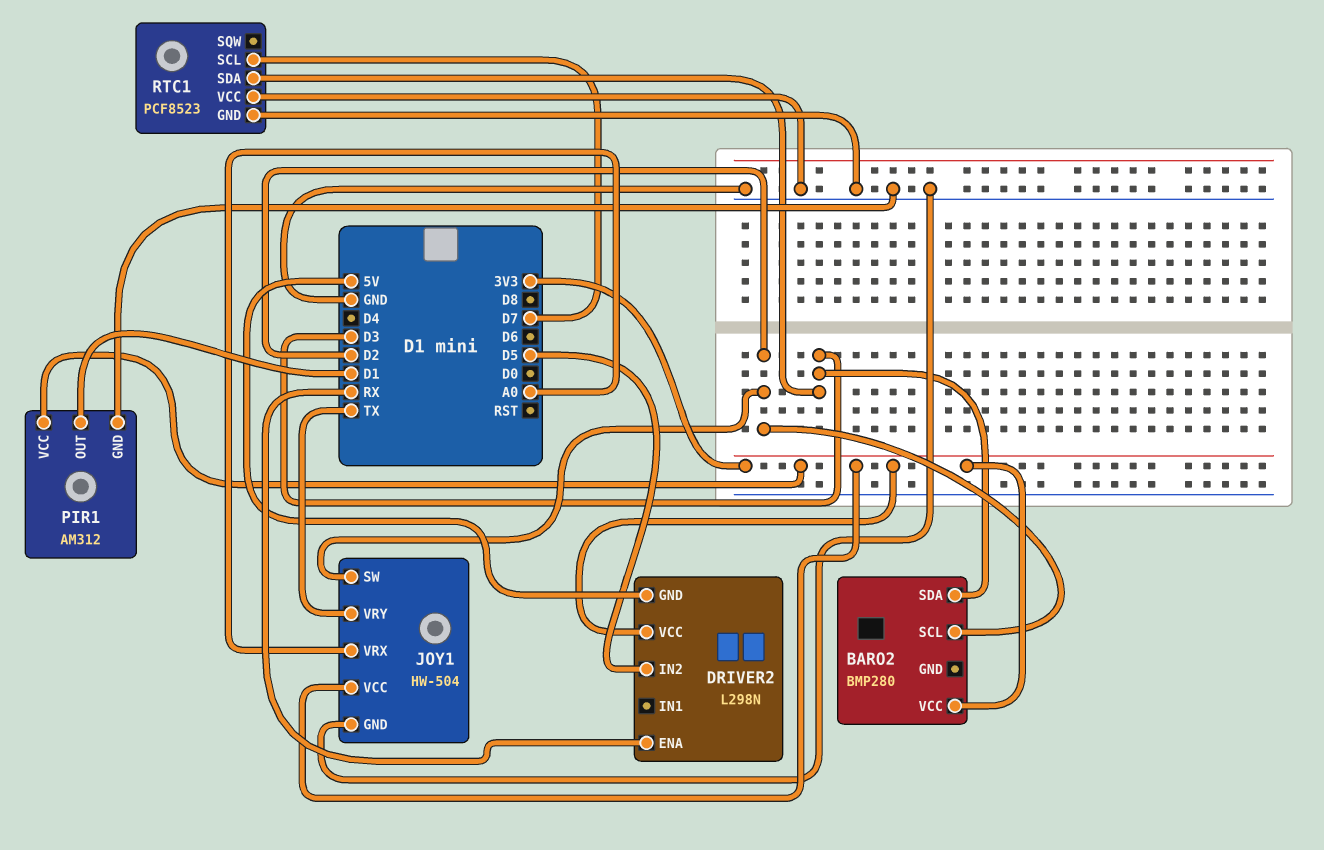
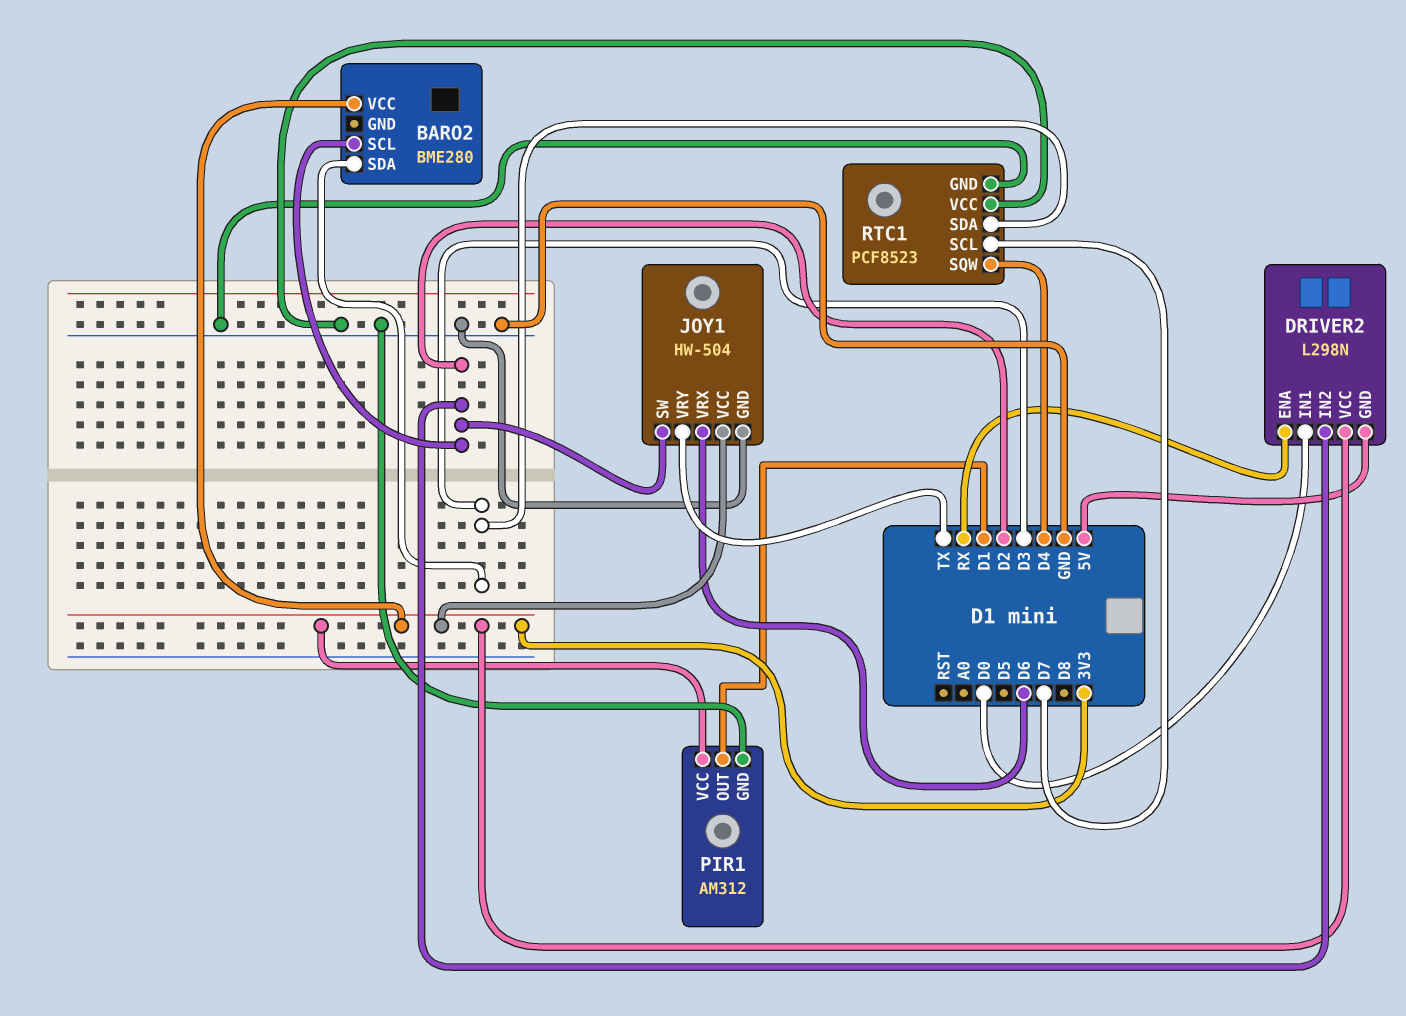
BARO2: BMP280 -> BME280
DRIVER2 pin IN1: none -> D0
DRIVER2 pin IN2: D5 -> D2
JOY1 pin VRX: A0 -> D6
RTC1 pin SQW: none -> D4

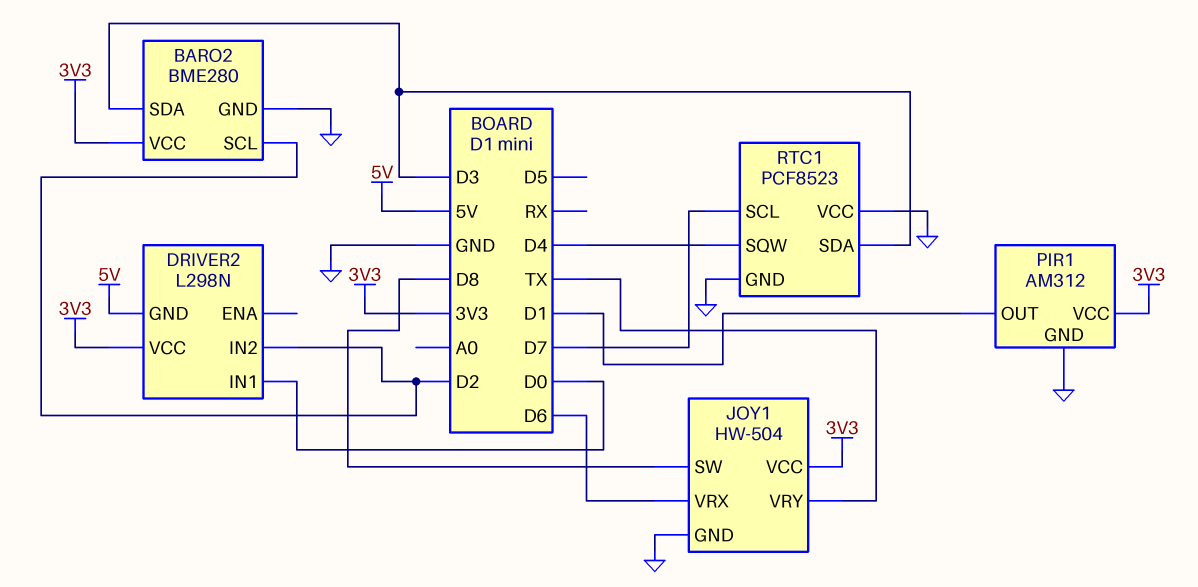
BARO2 pin GND: none -> GND
DRIVER2 pin ENA: RX -> none
JOY1 pin SW: D2 -> D8

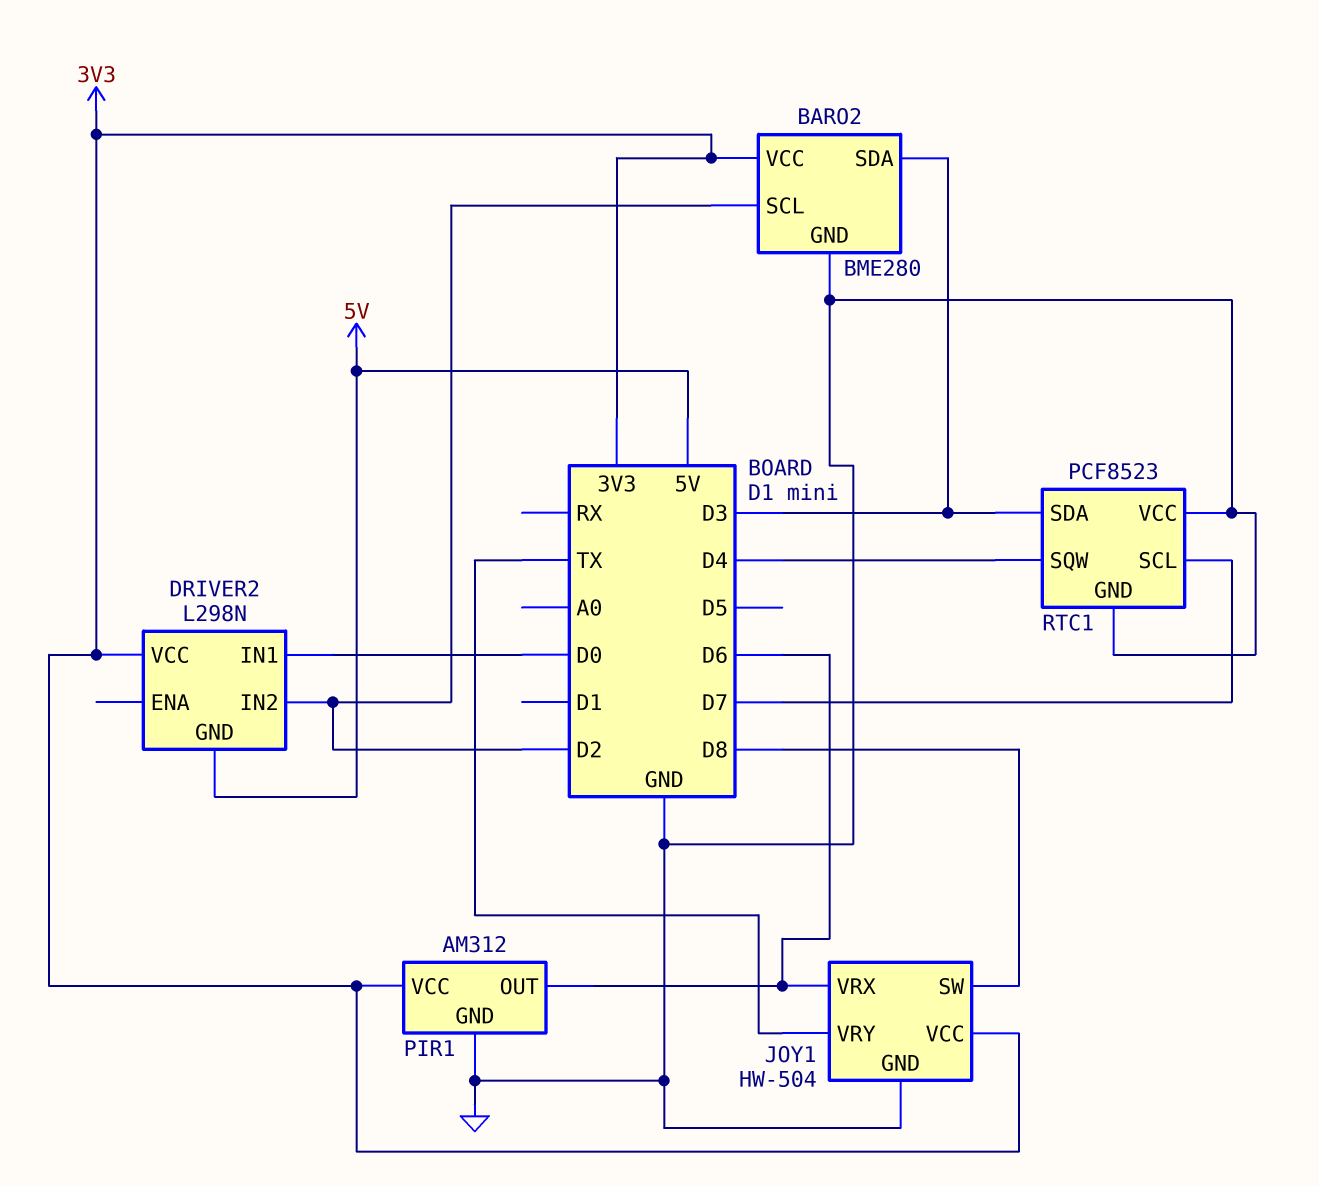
PIR1 pin OUT: D1 -> D6

